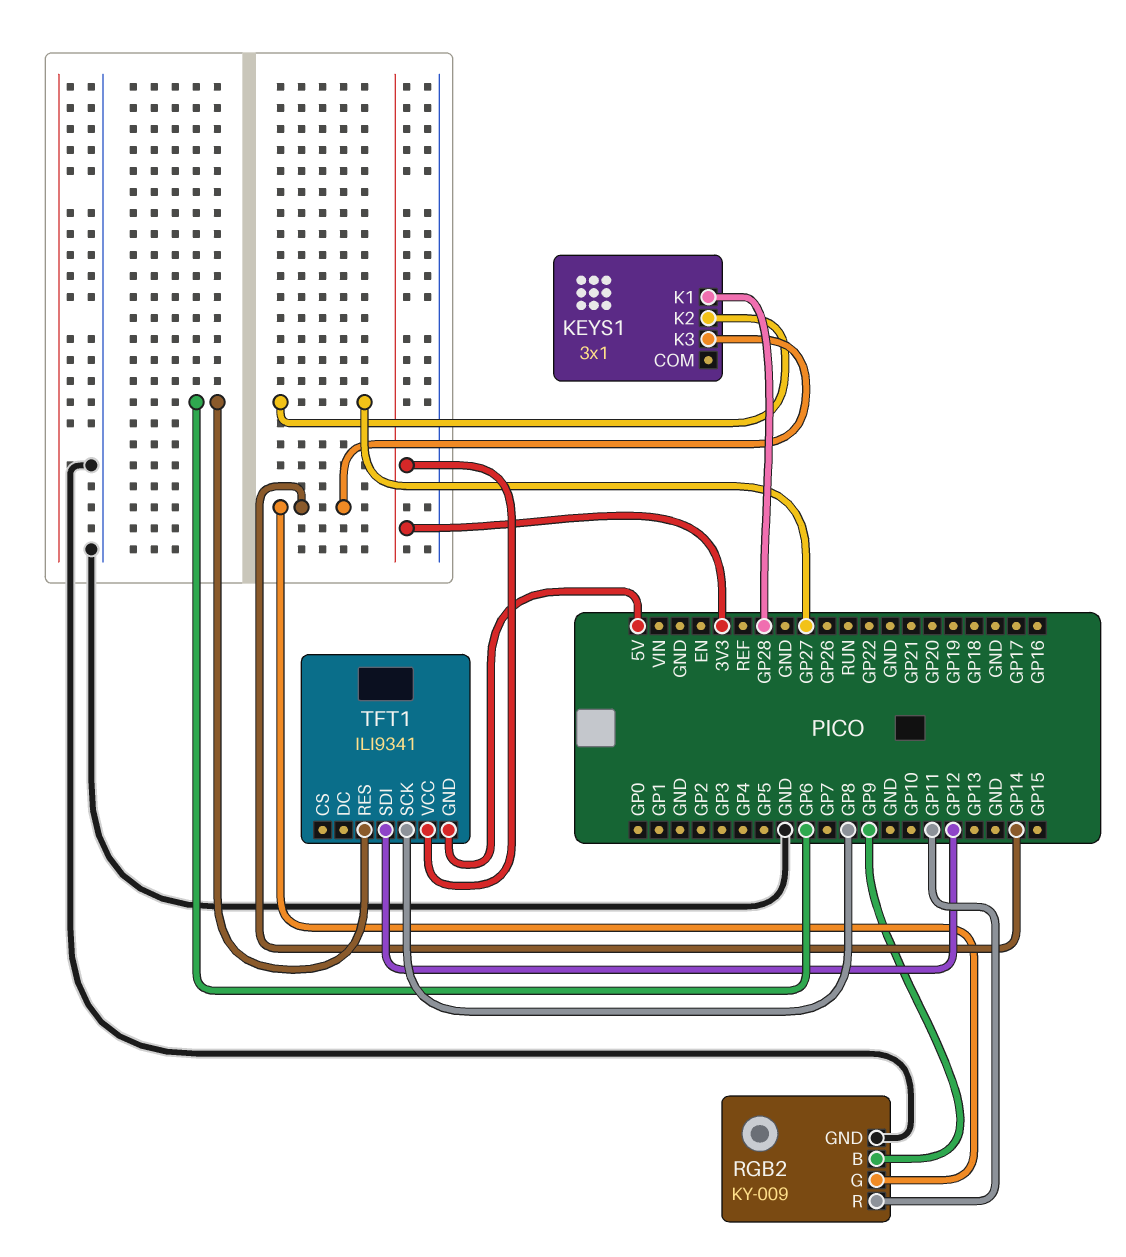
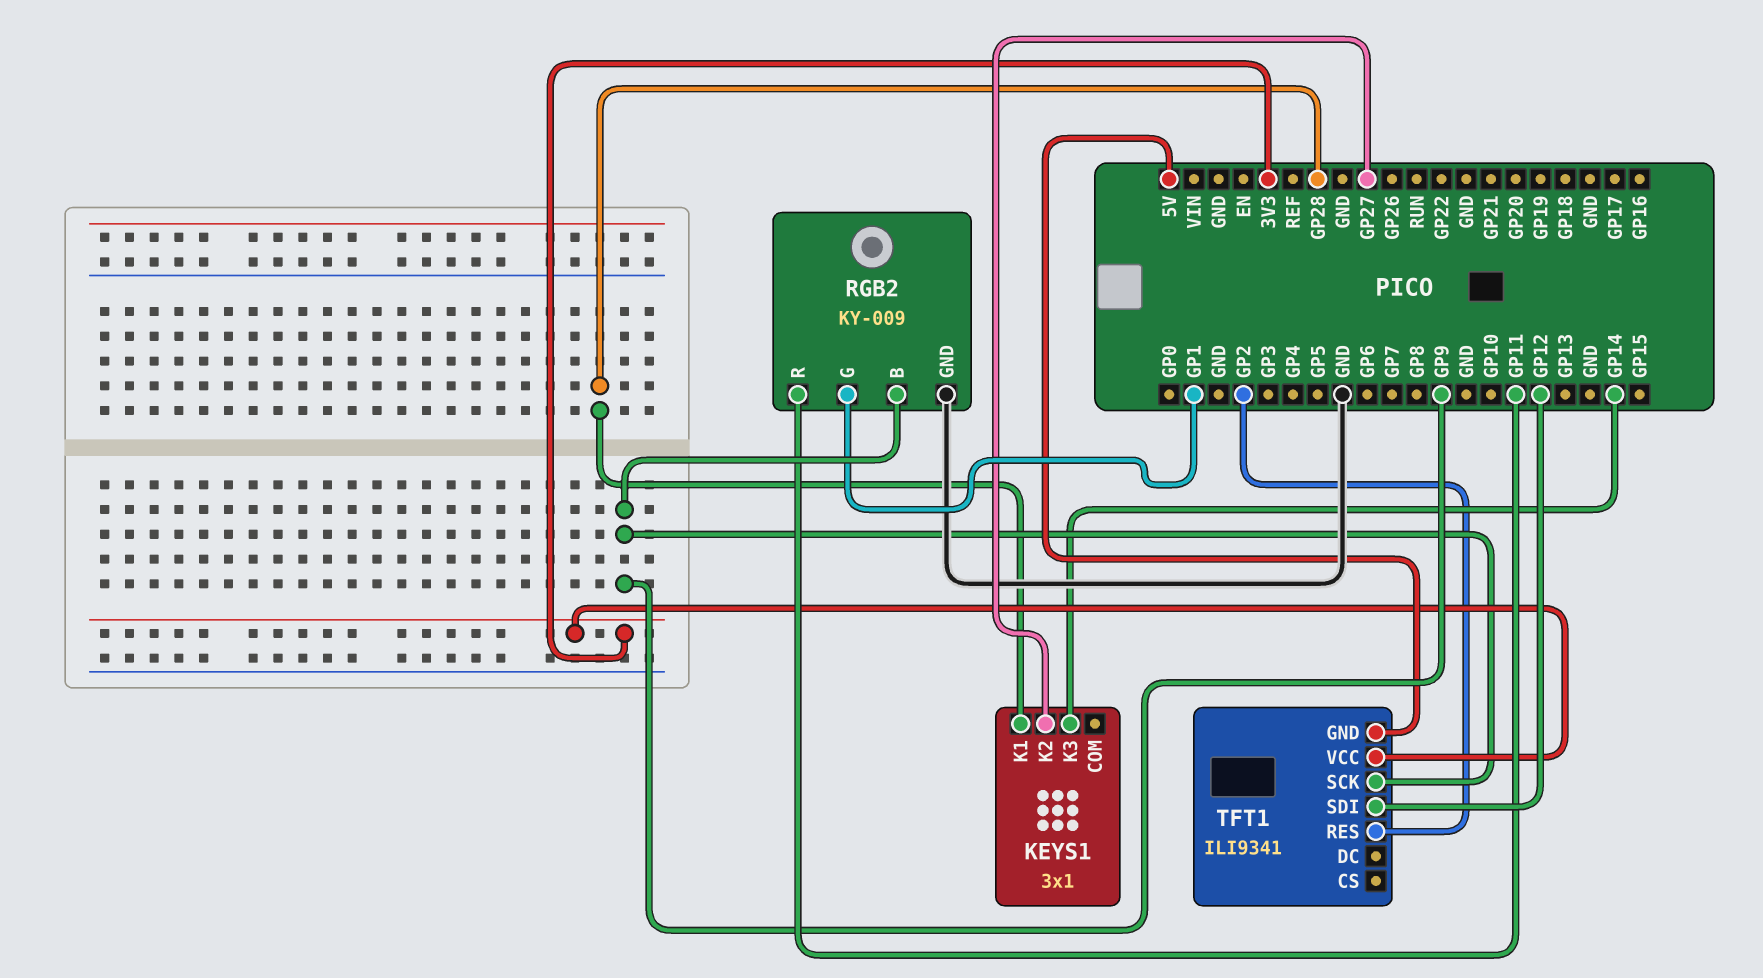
RGB2 pin G: GP14 -> GP1
TFT1 pin RES: GP6 -> GP2
TFT1 pin SCK: GP8 -> GP9

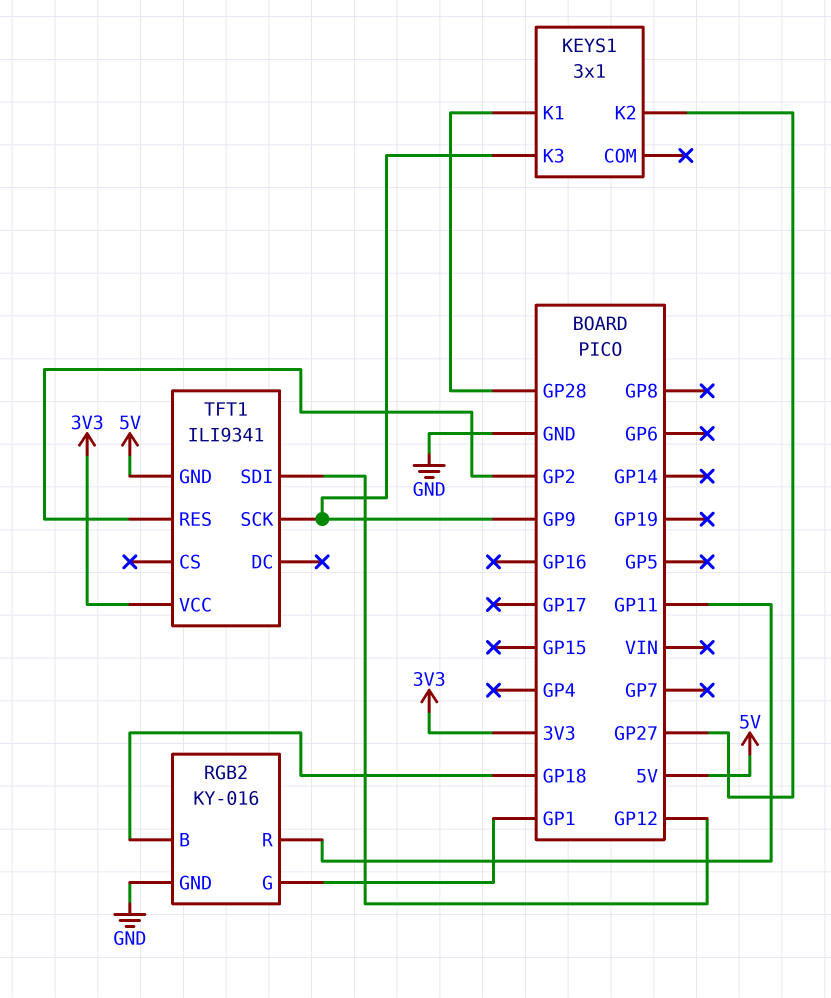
KEYS1 pin K3: GP14 -> GP9
RGB2: KY-009 -> KY-016
RGB2 pin B: GP9 -> GP18

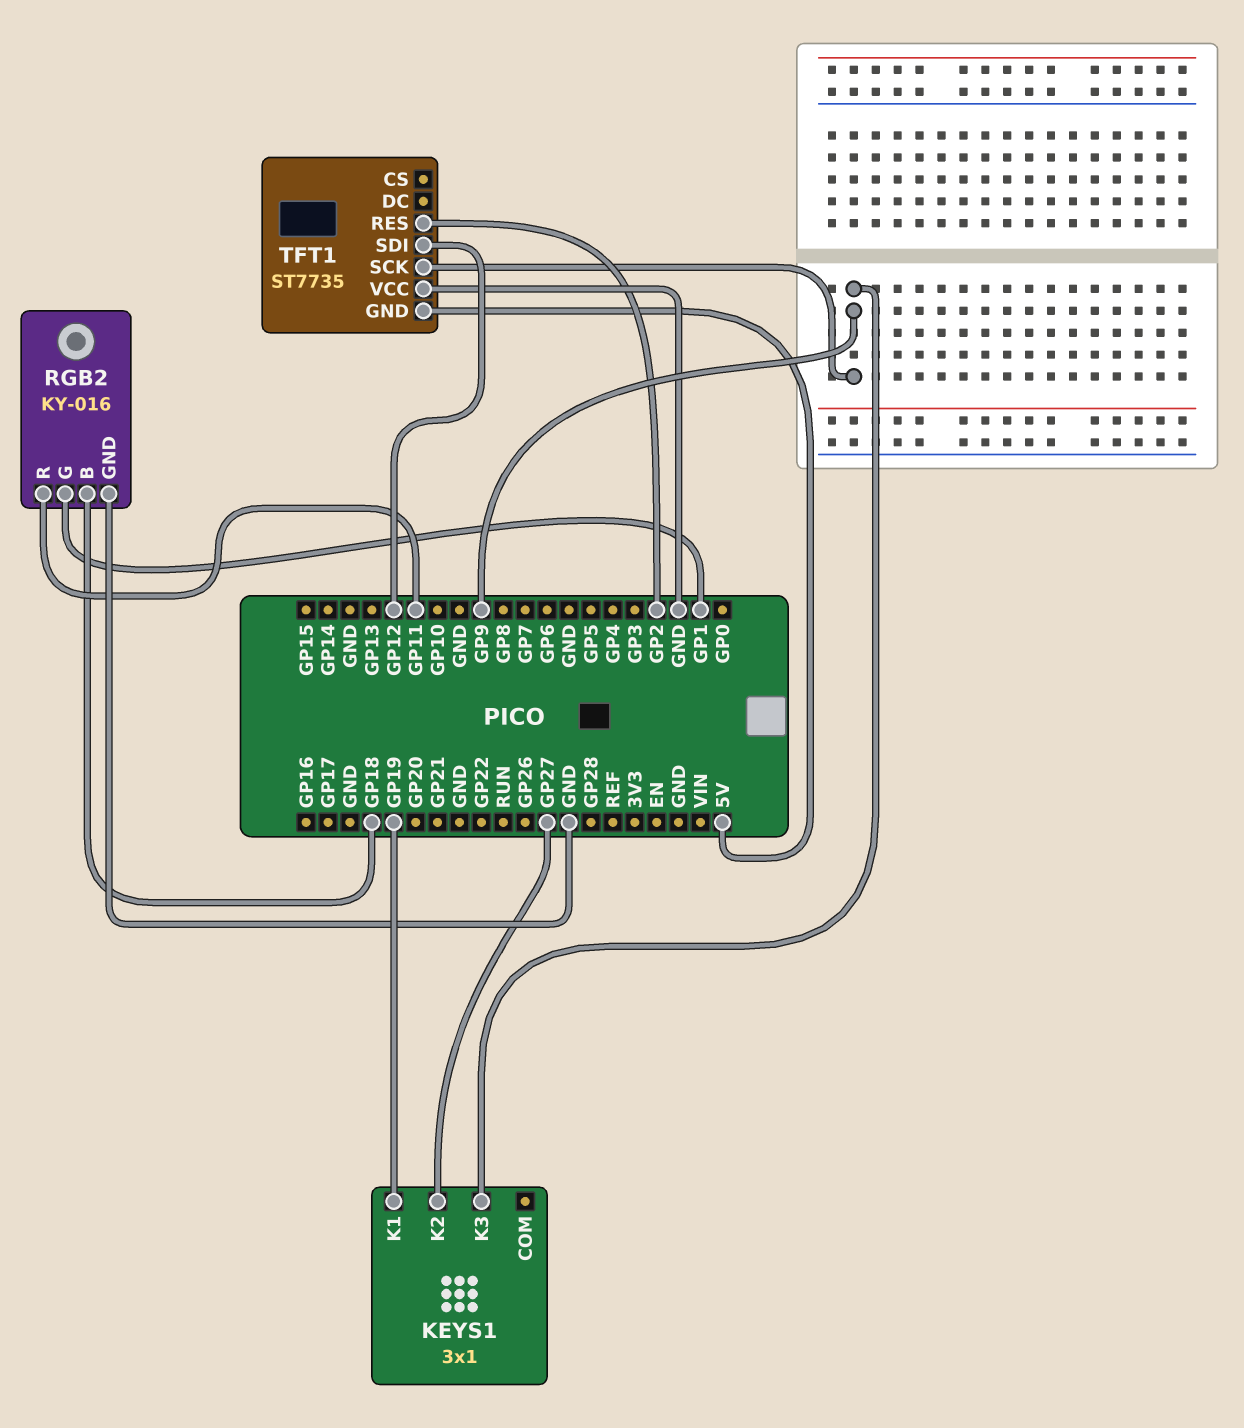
KEYS1 pin K1: GP28 -> GP19
TFT1: ILI9341 -> ST7735
TFT1 pin VCC: 3V3 -> GND

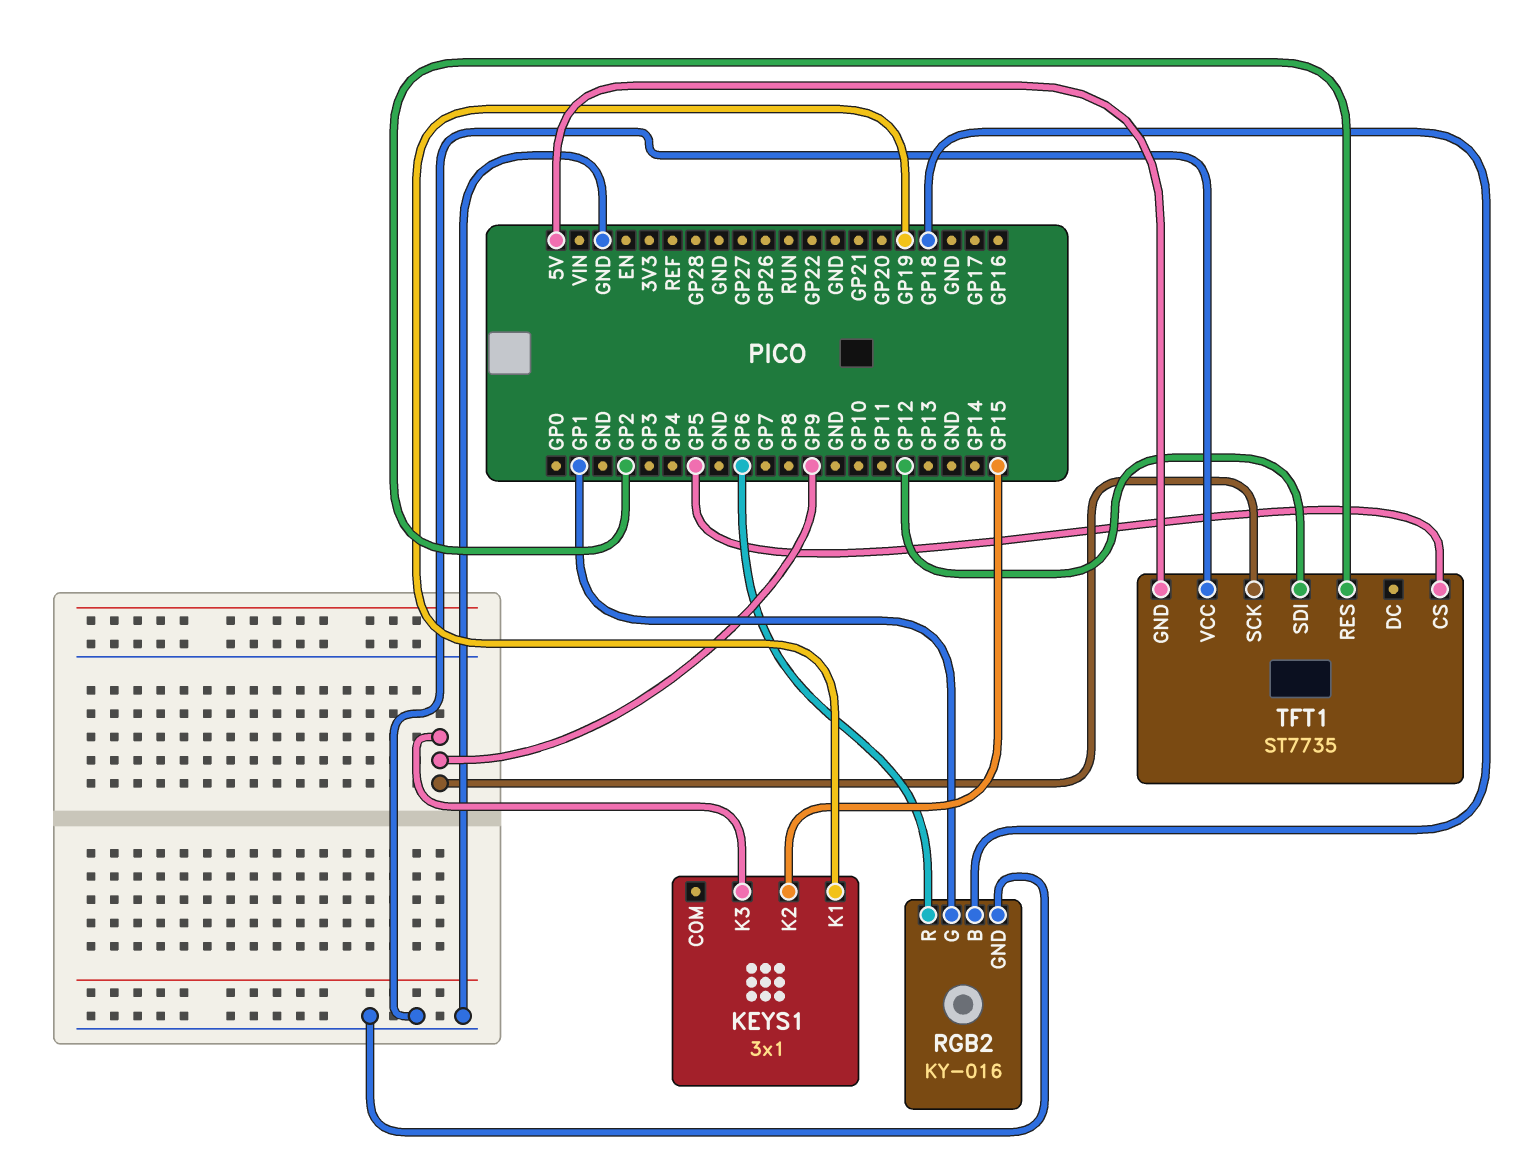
KEYS1 pin K2: GP27 -> GP15
RGB2 pin R: GP11 -> GP6
TFT1 pin CS: none -> GP5

